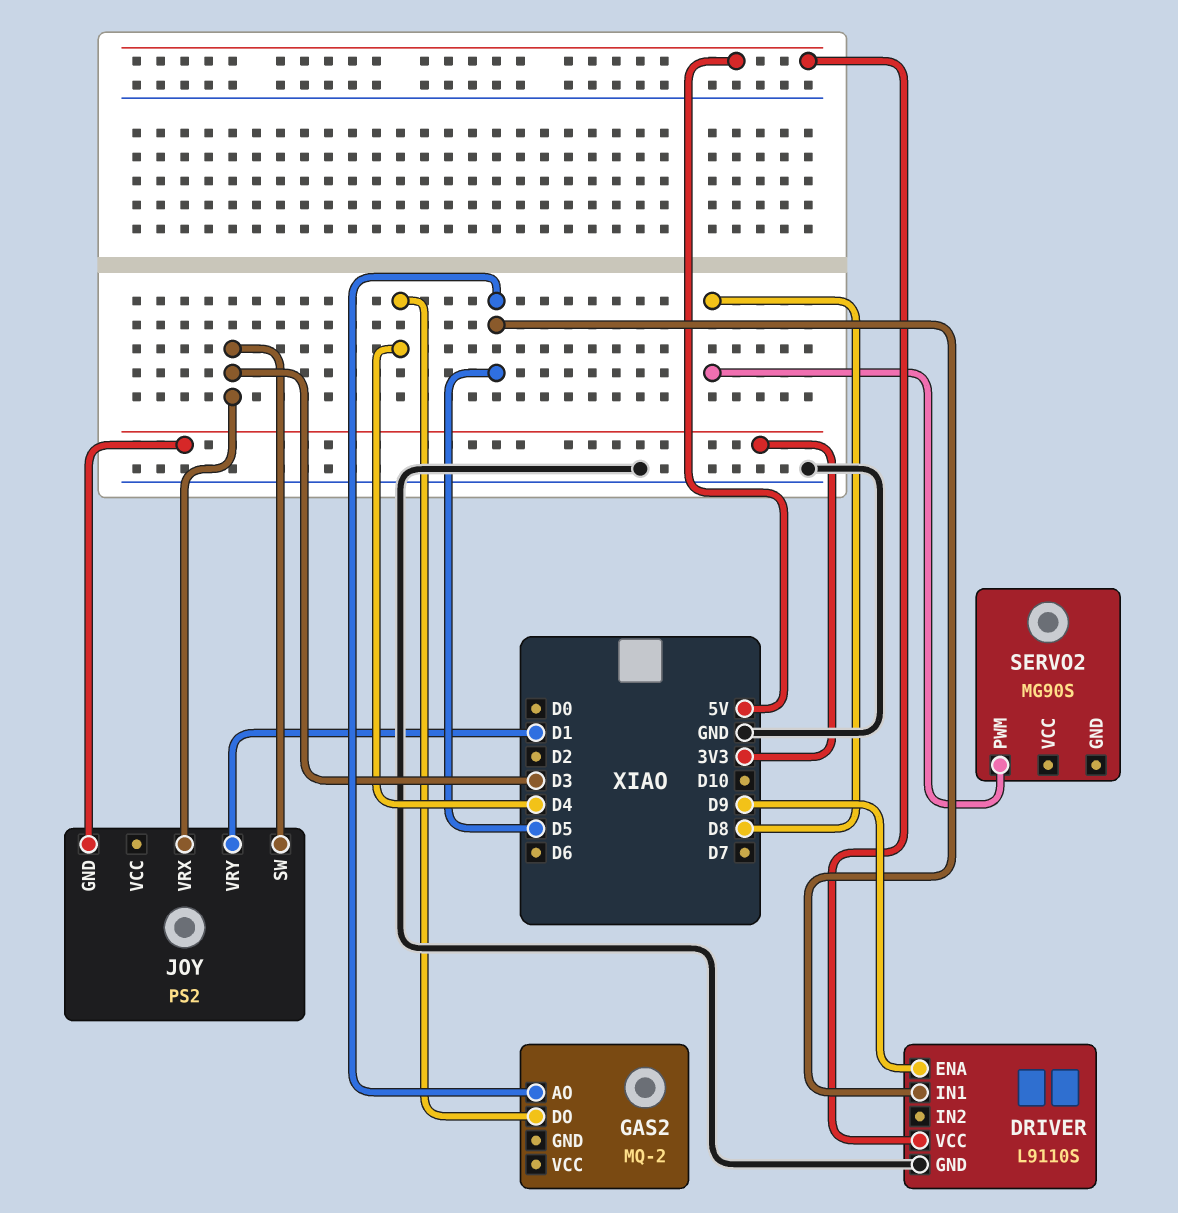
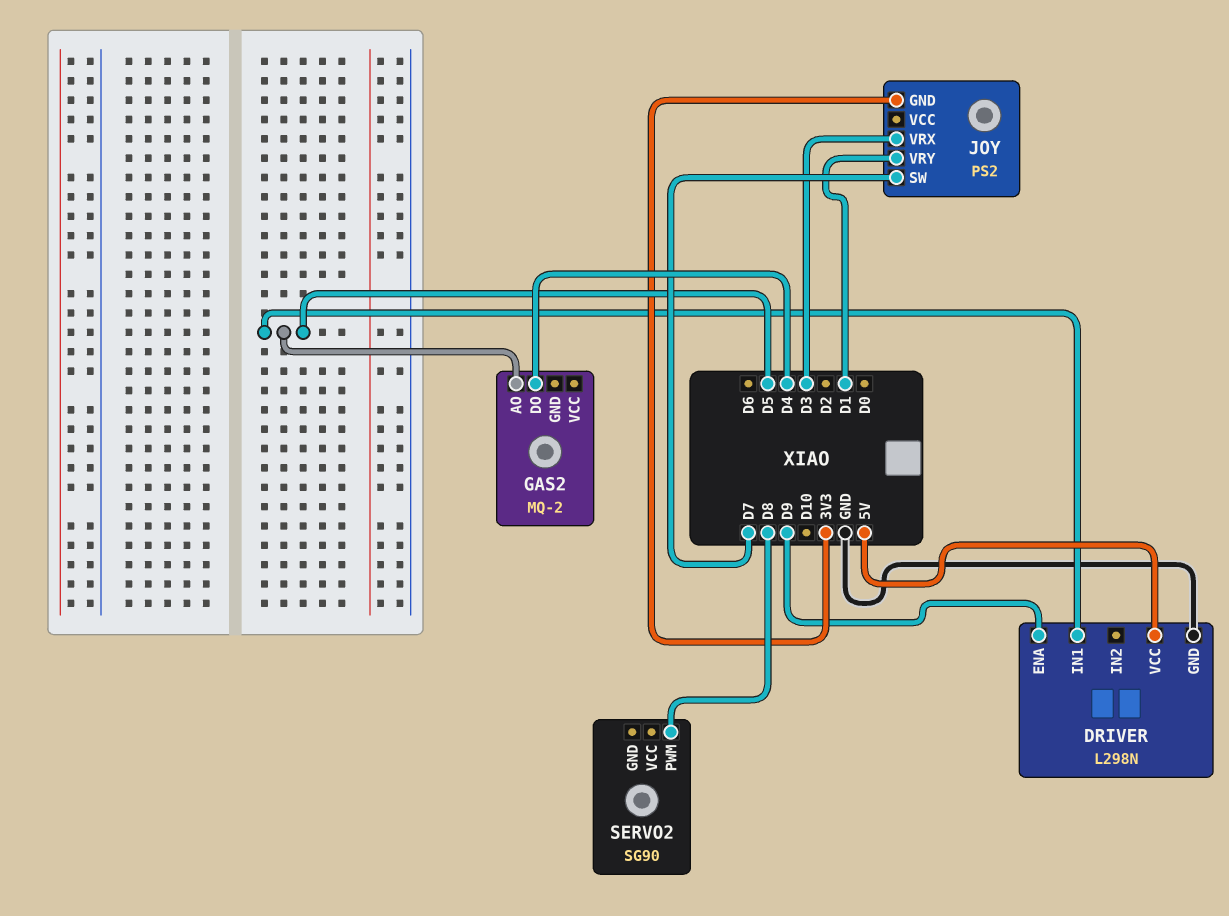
DRIVER: L9110S -> L298N
JOY pin SW: D3 -> D7
SERVO2: MG90S -> SG90

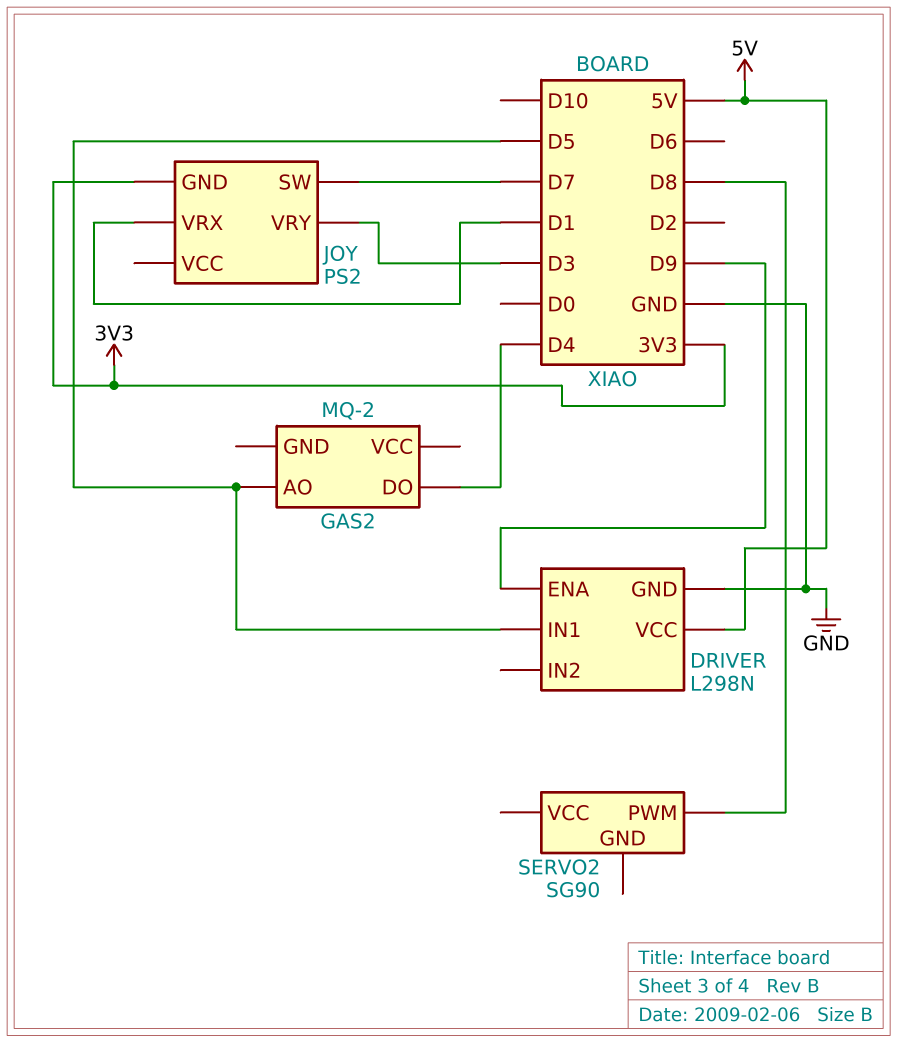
JOY pin VRX: D3 -> D1
JOY pin VRY: D1 -> D3

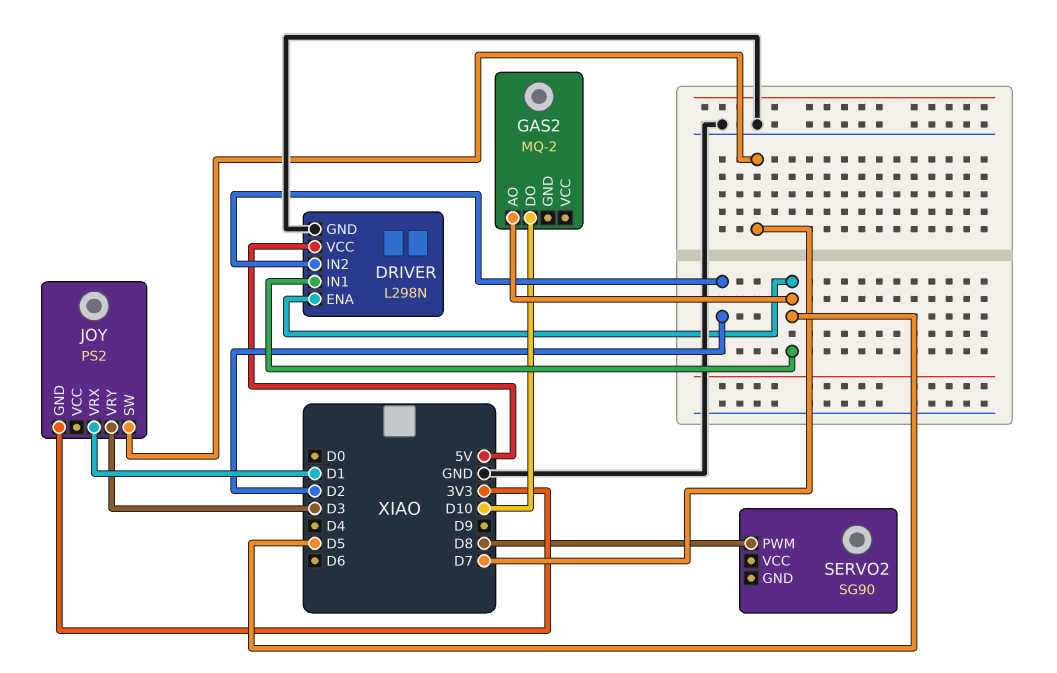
DRIVER pin ENA: D9 -> D5
DRIVER pin IN2: none -> D2
GAS2 pin DO: D4 -> D10

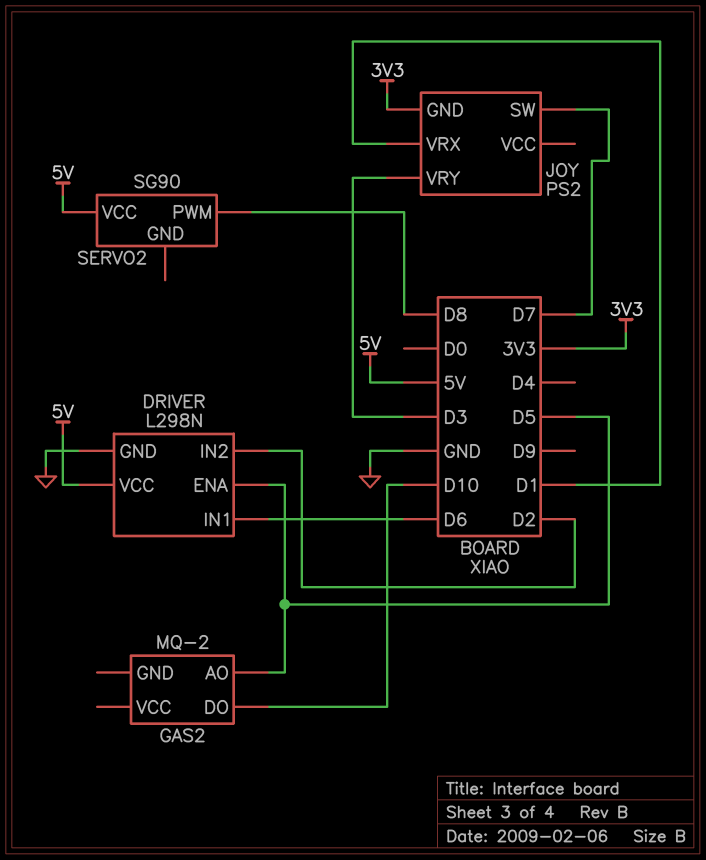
DRIVER pin IN1: D5 -> D6
SERVO2 pin VCC: none -> 5V

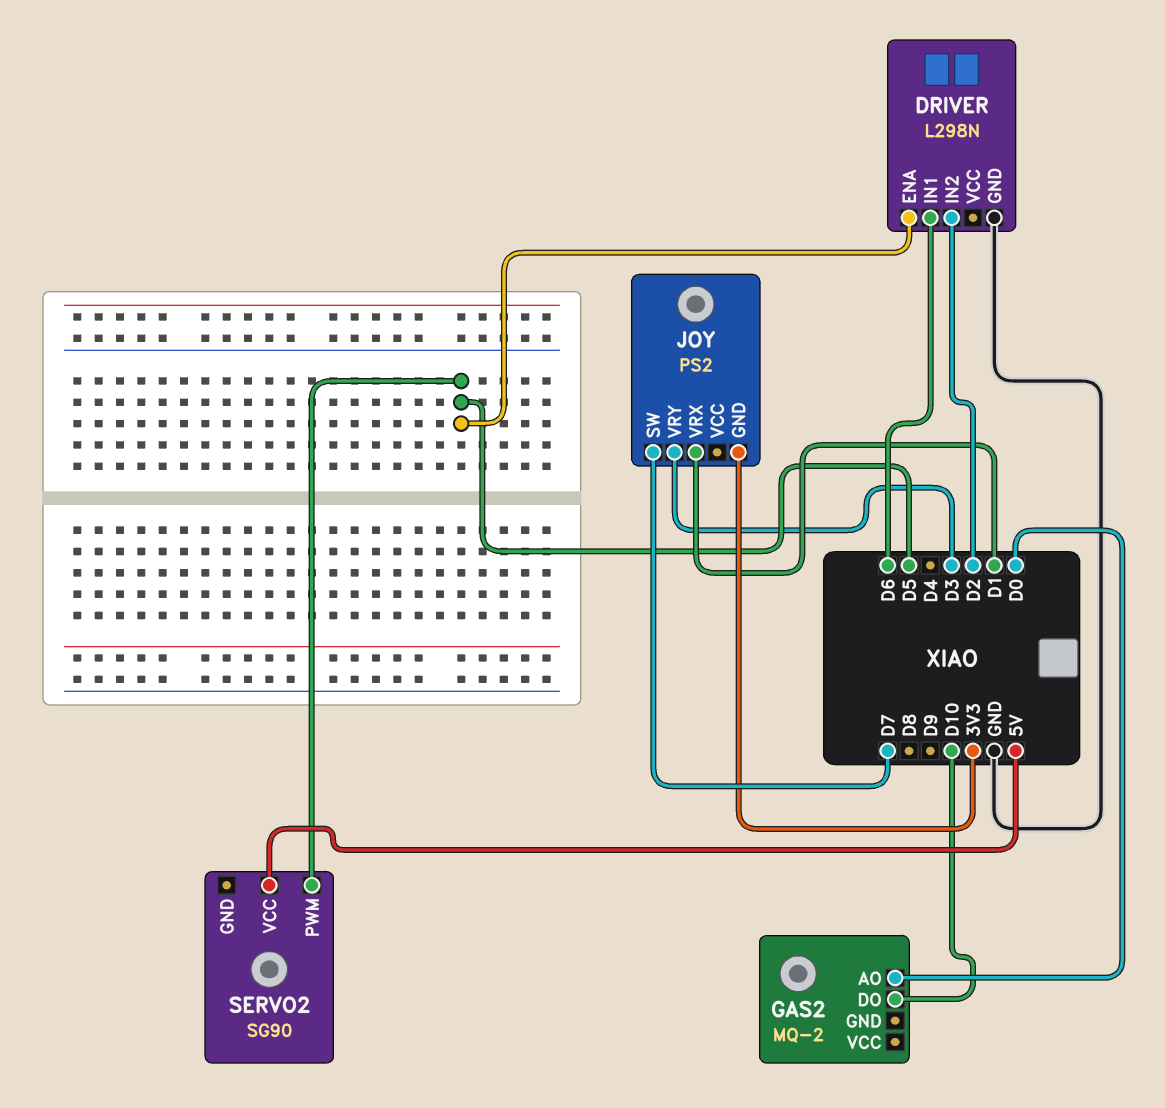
DRIVER pin VCC: 5V -> none
GAS2 pin AO: D5 -> D0
SERVO2 pin PWM: D8 -> D5

